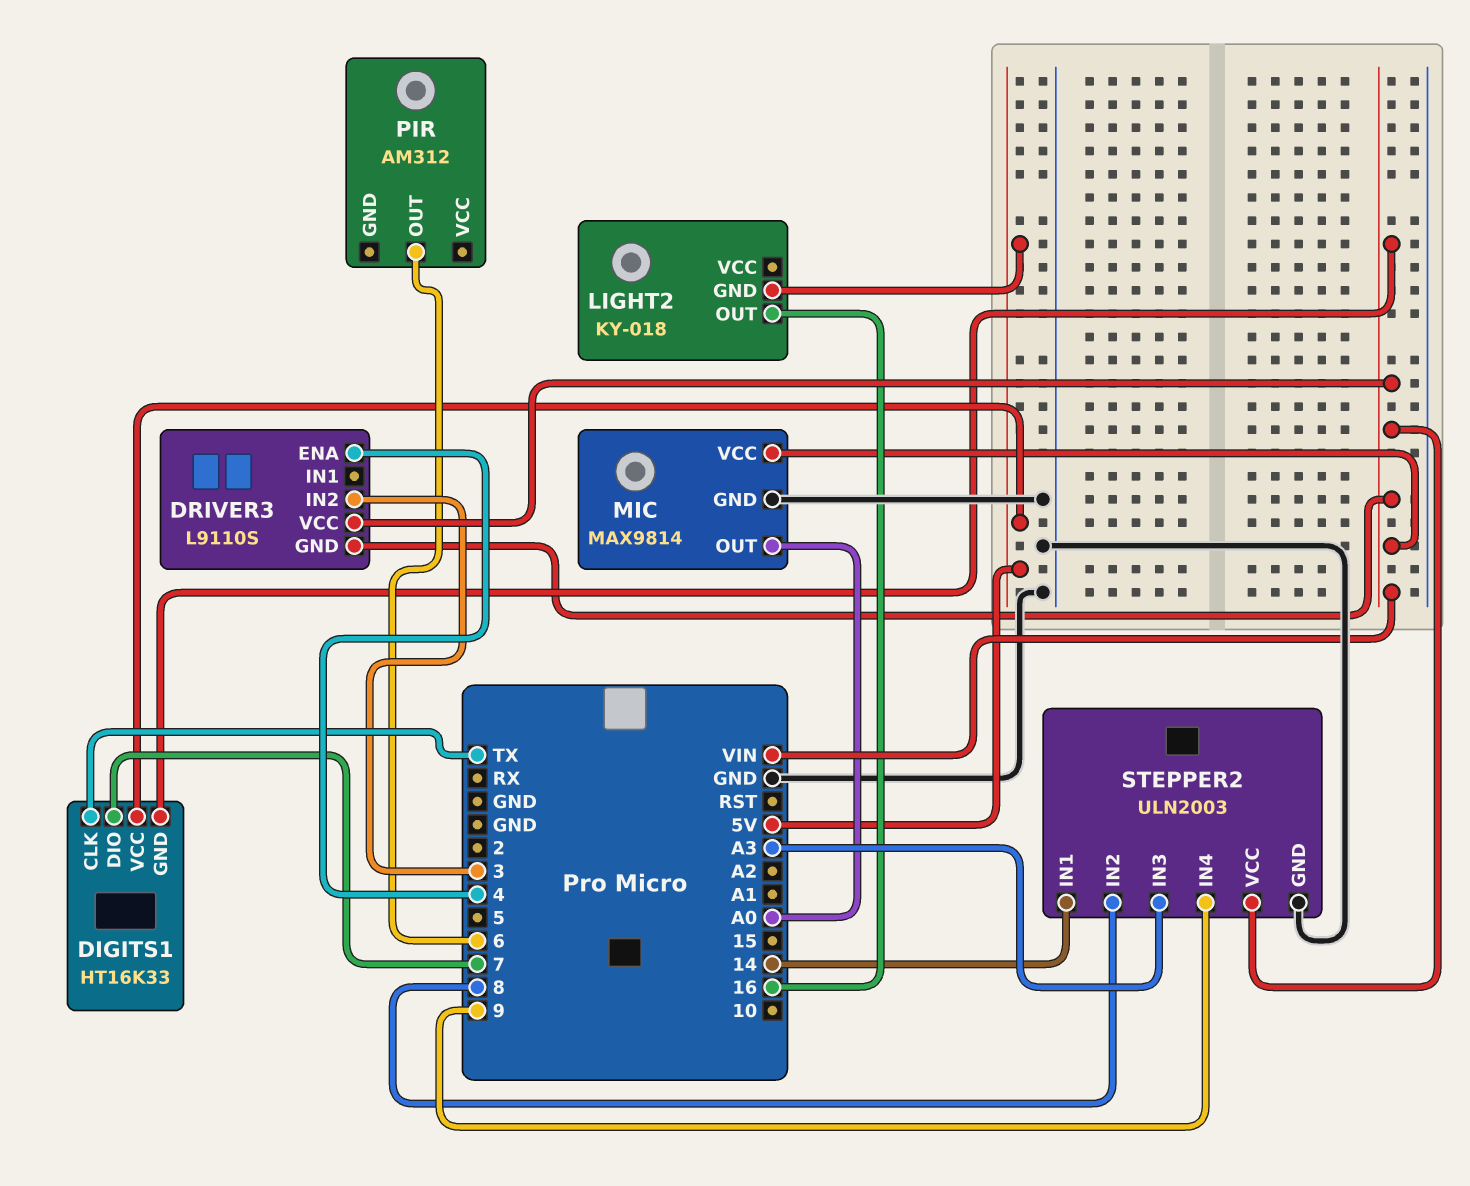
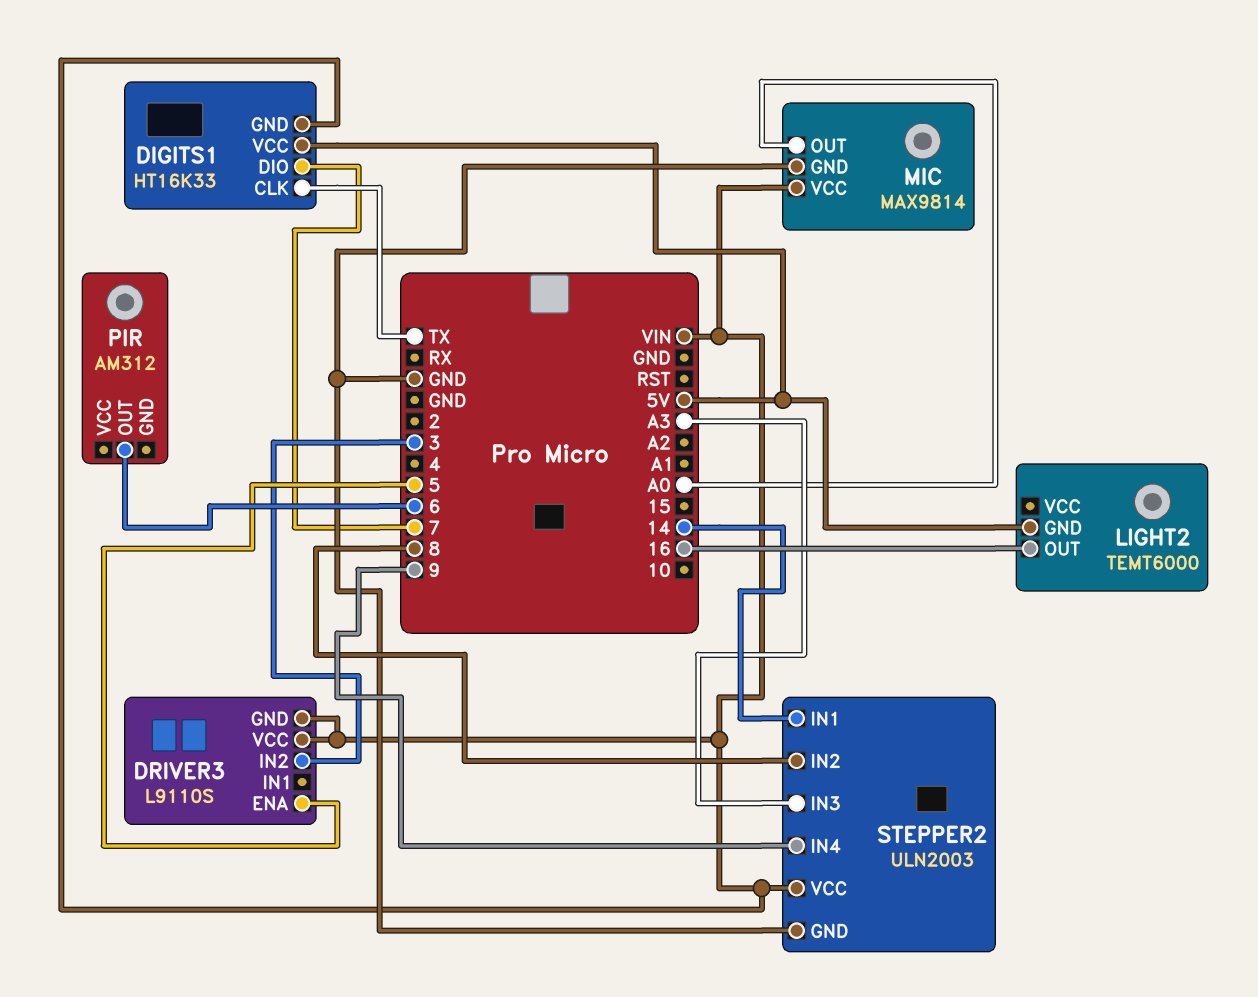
DRIVER3 pin ENA: 4 -> 5
LIGHT2: KY-018 -> TEMT6000

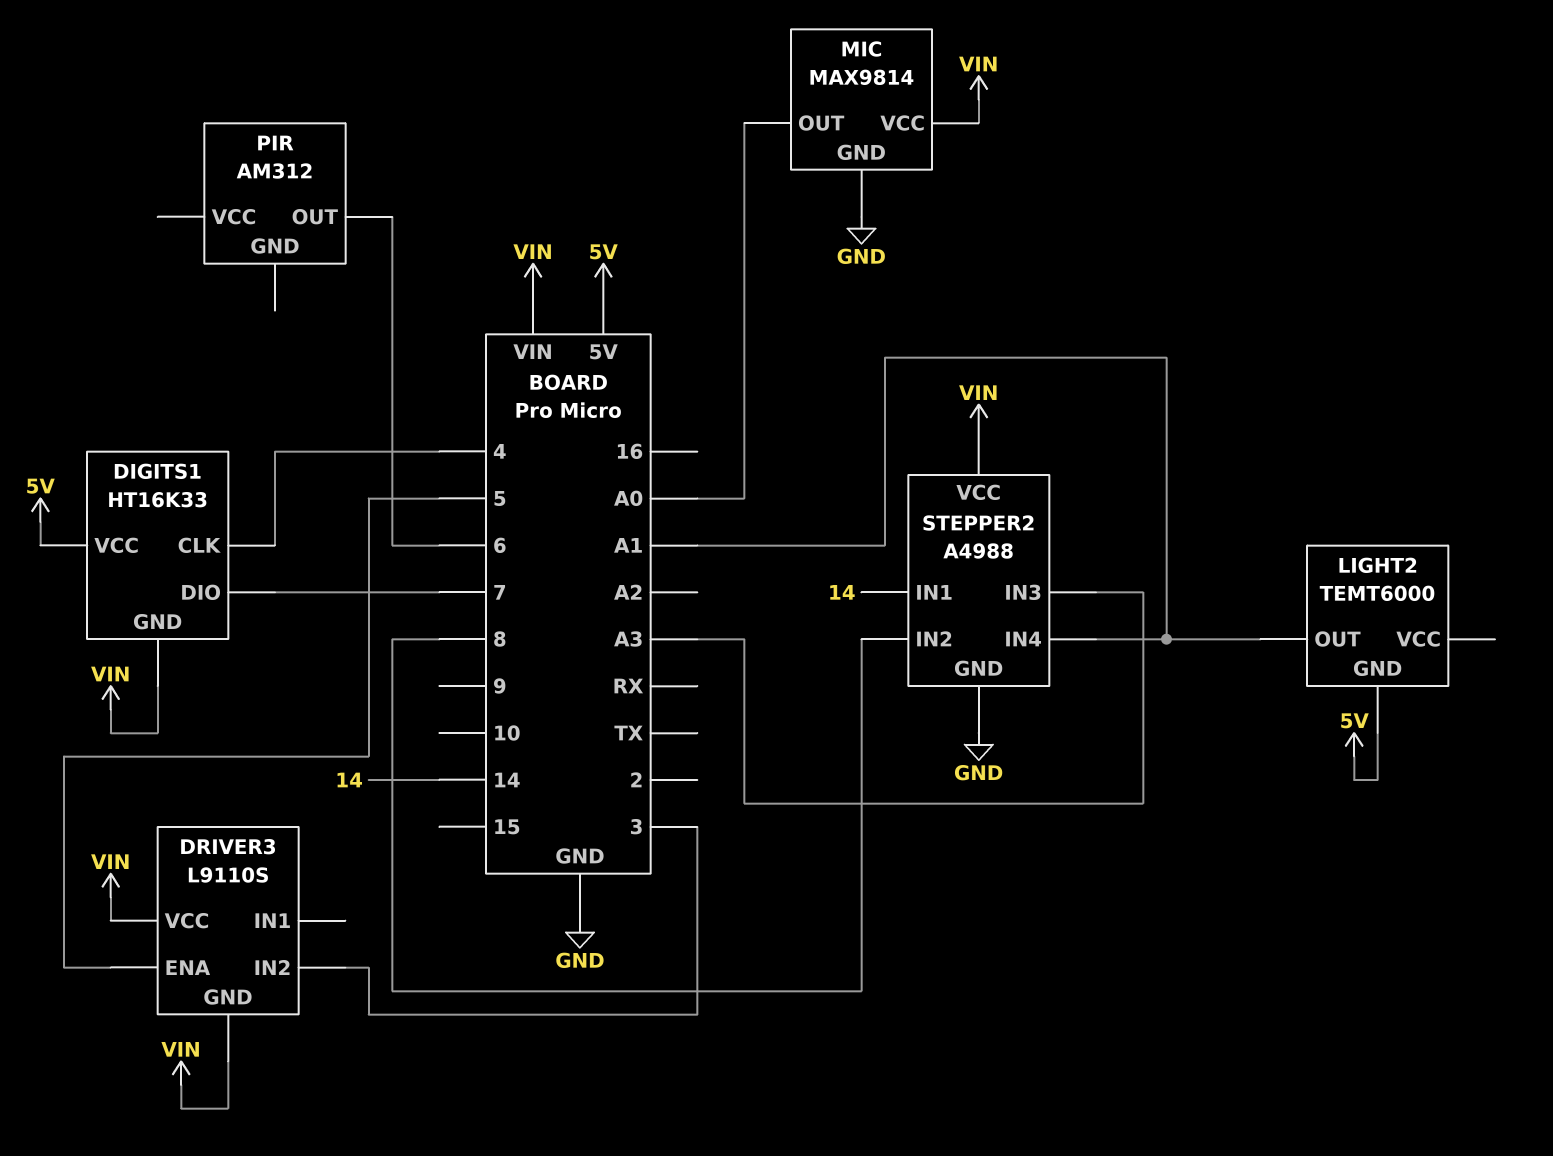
DIGITS1 pin CLK: TX -> 4
LIGHT2 pin OUT: 16 -> A1
STEPPER2: ULN2003 -> A4988
STEPPER2 pin IN4: 9 -> A1

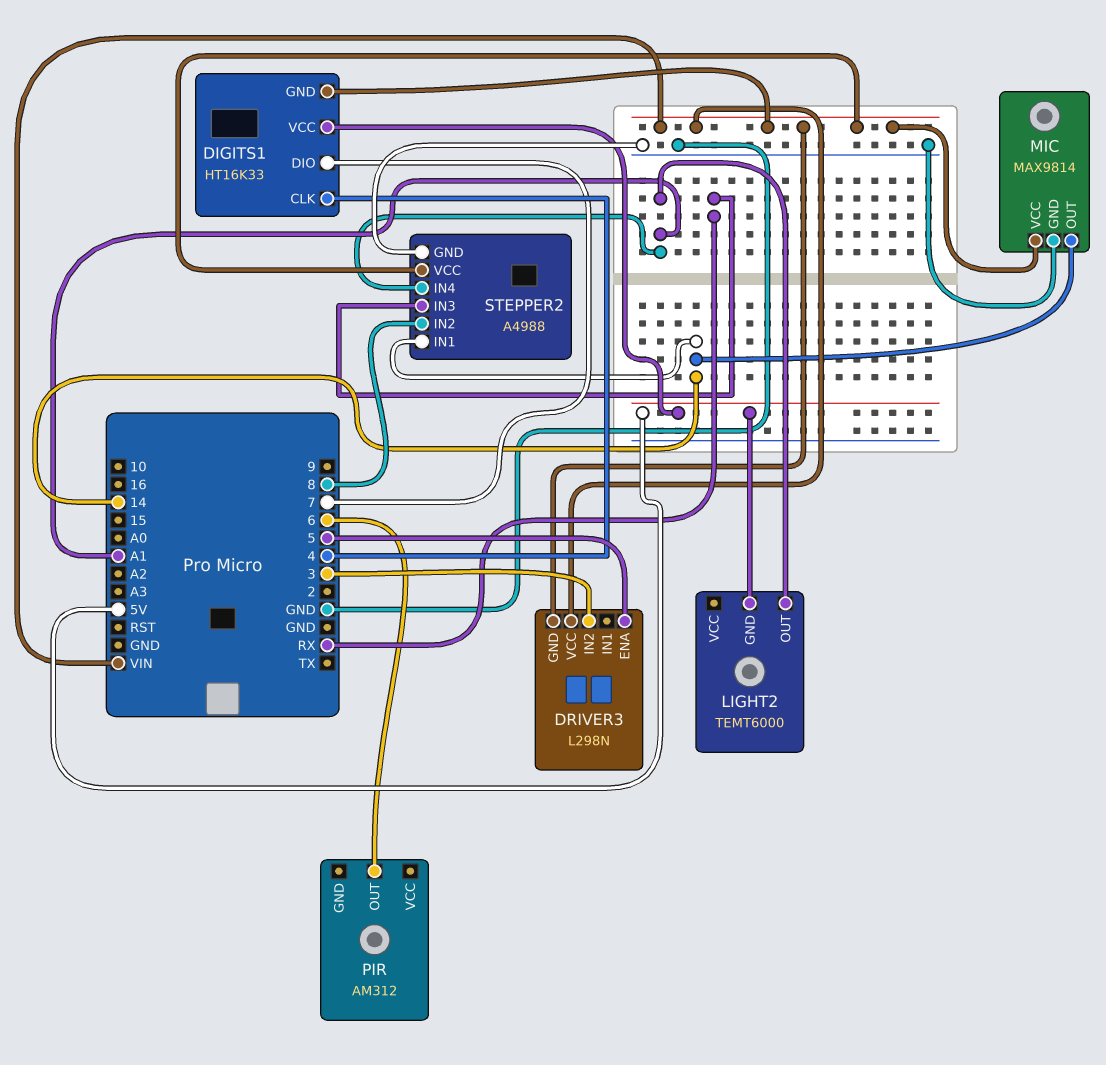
DRIVER3: L9110S -> L298N
MIC pin OUT: A0 -> 14
STEPPER2 pin IN3: A3 -> RX

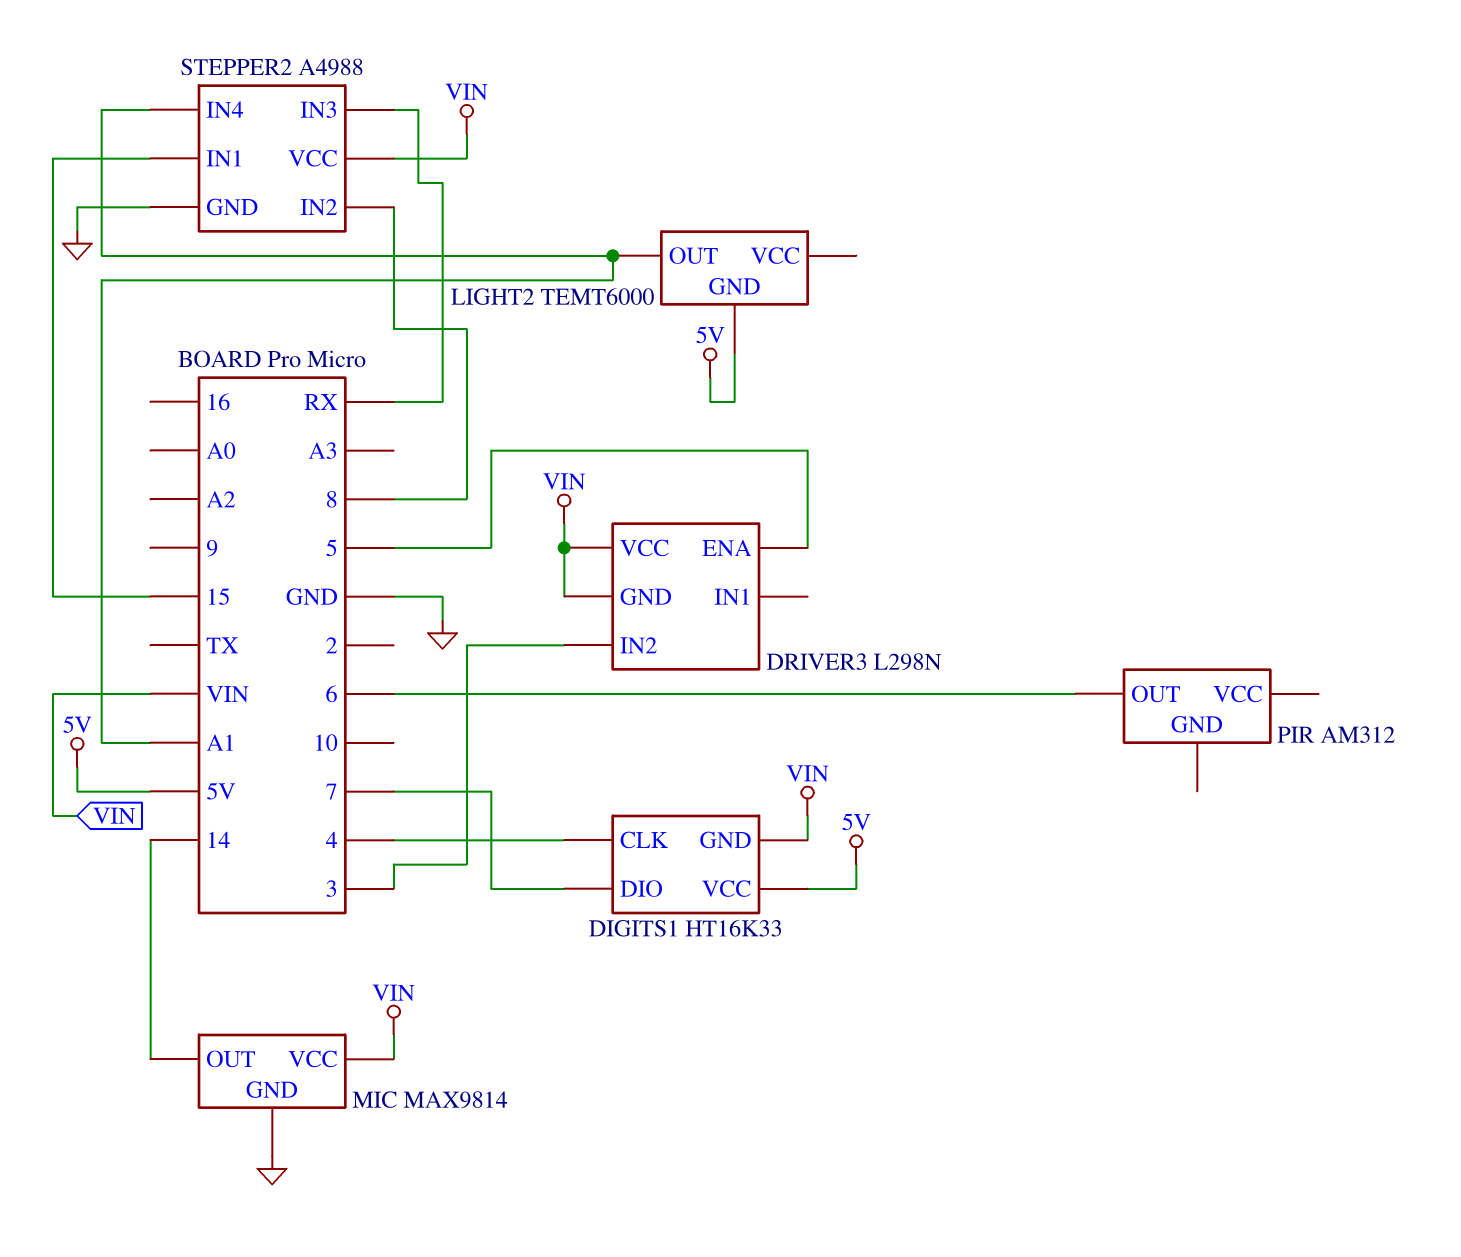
STEPPER2 pin IN1: 14 -> 15

